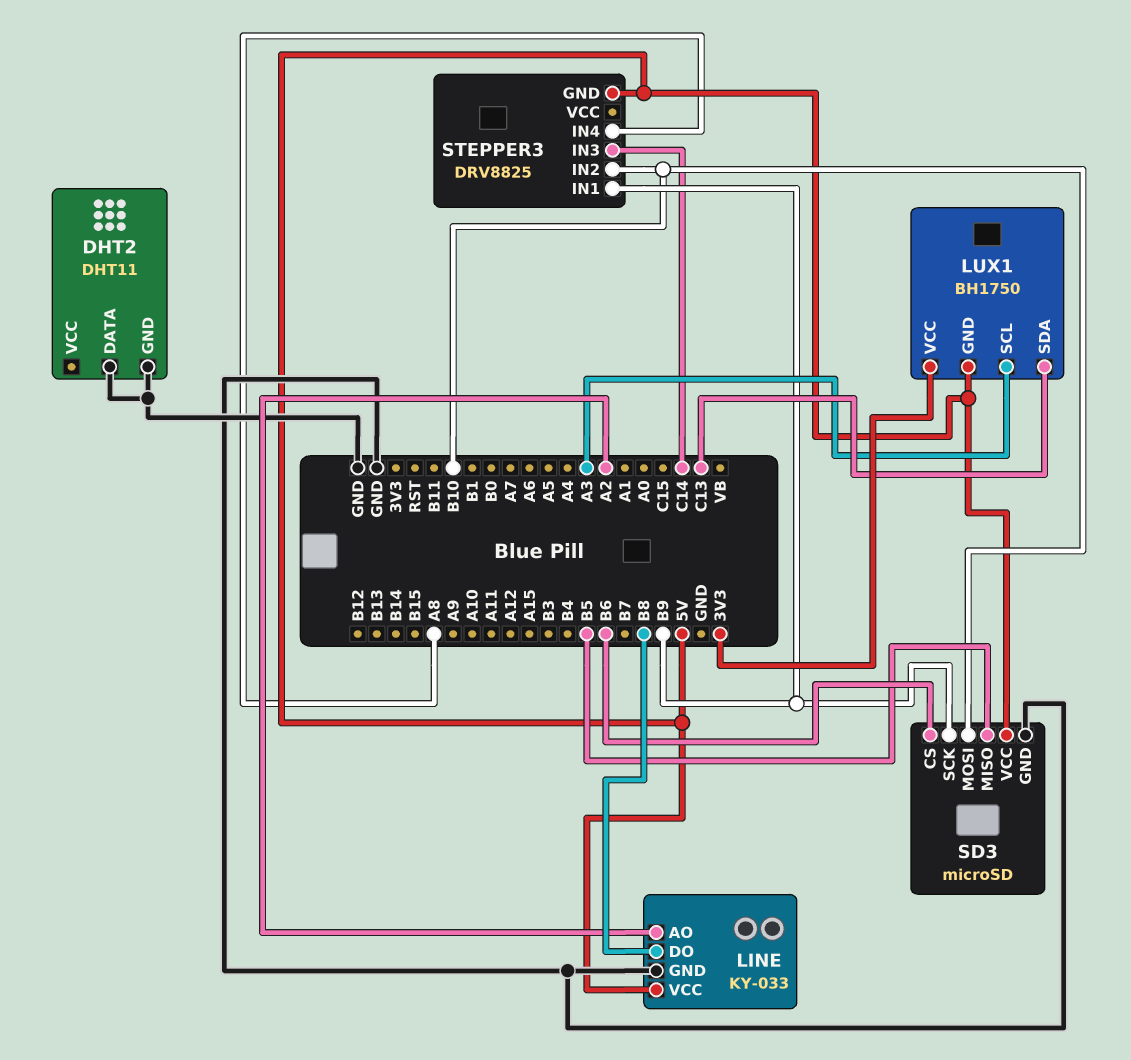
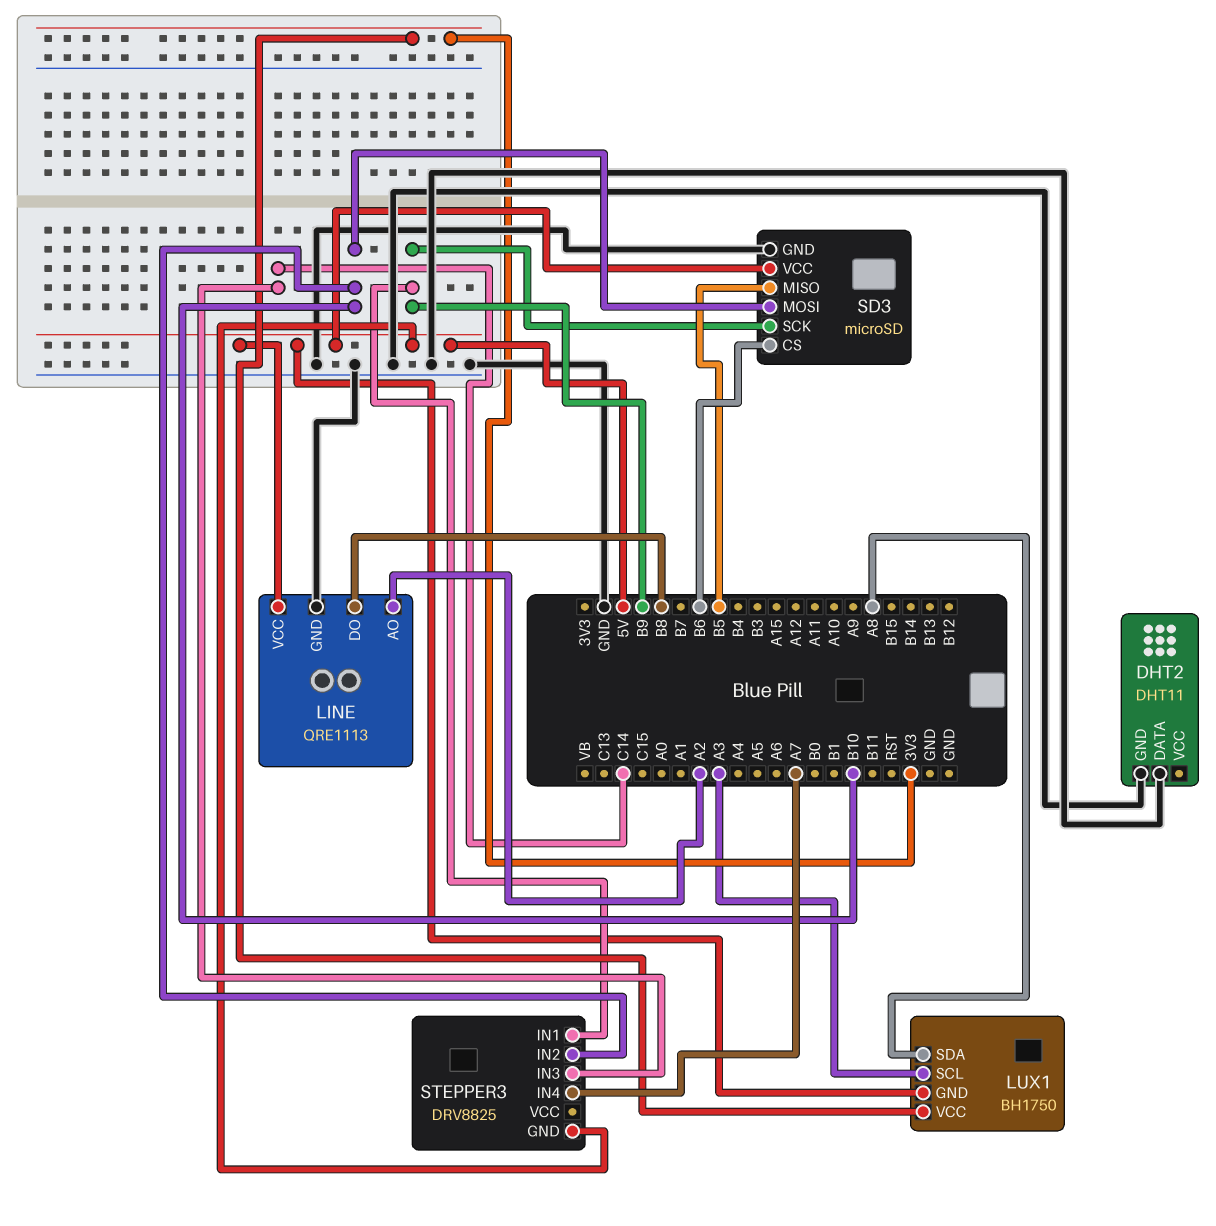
LINE: KY-033 -> QRE1113
LUX1 pin SDA: C13 -> A8
STEPPER3 pin IN4: A8 -> A7

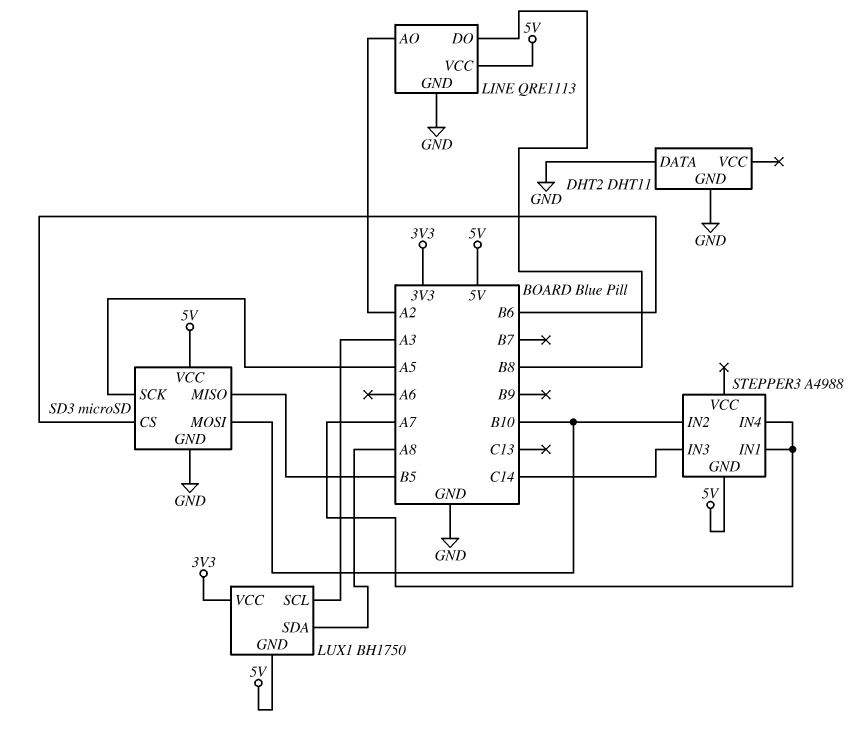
SD3 pin SCK: B9 -> A5
STEPPER3: DRV8825 -> A4988
STEPPER3 pin IN1: B9 -> A7

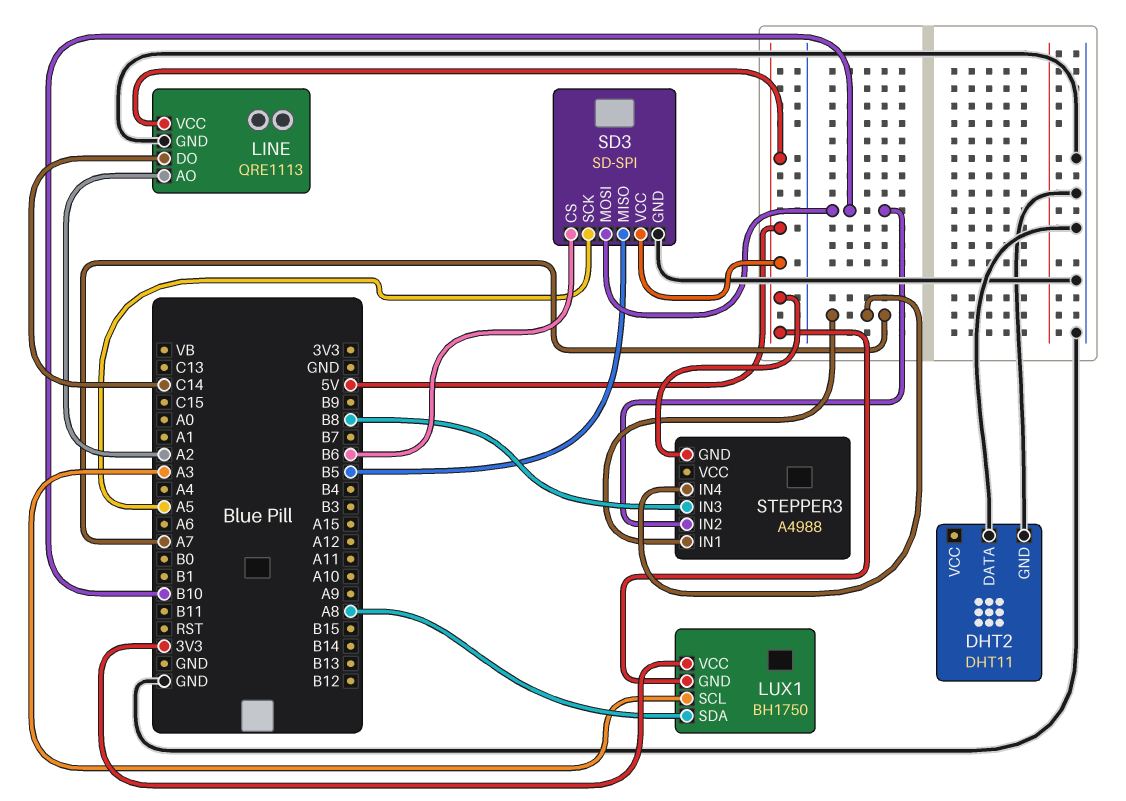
LINE pin DO: B8 -> C14
SD3: microSD -> SD-SPI
STEPPER3 pin IN3: C14 -> B8

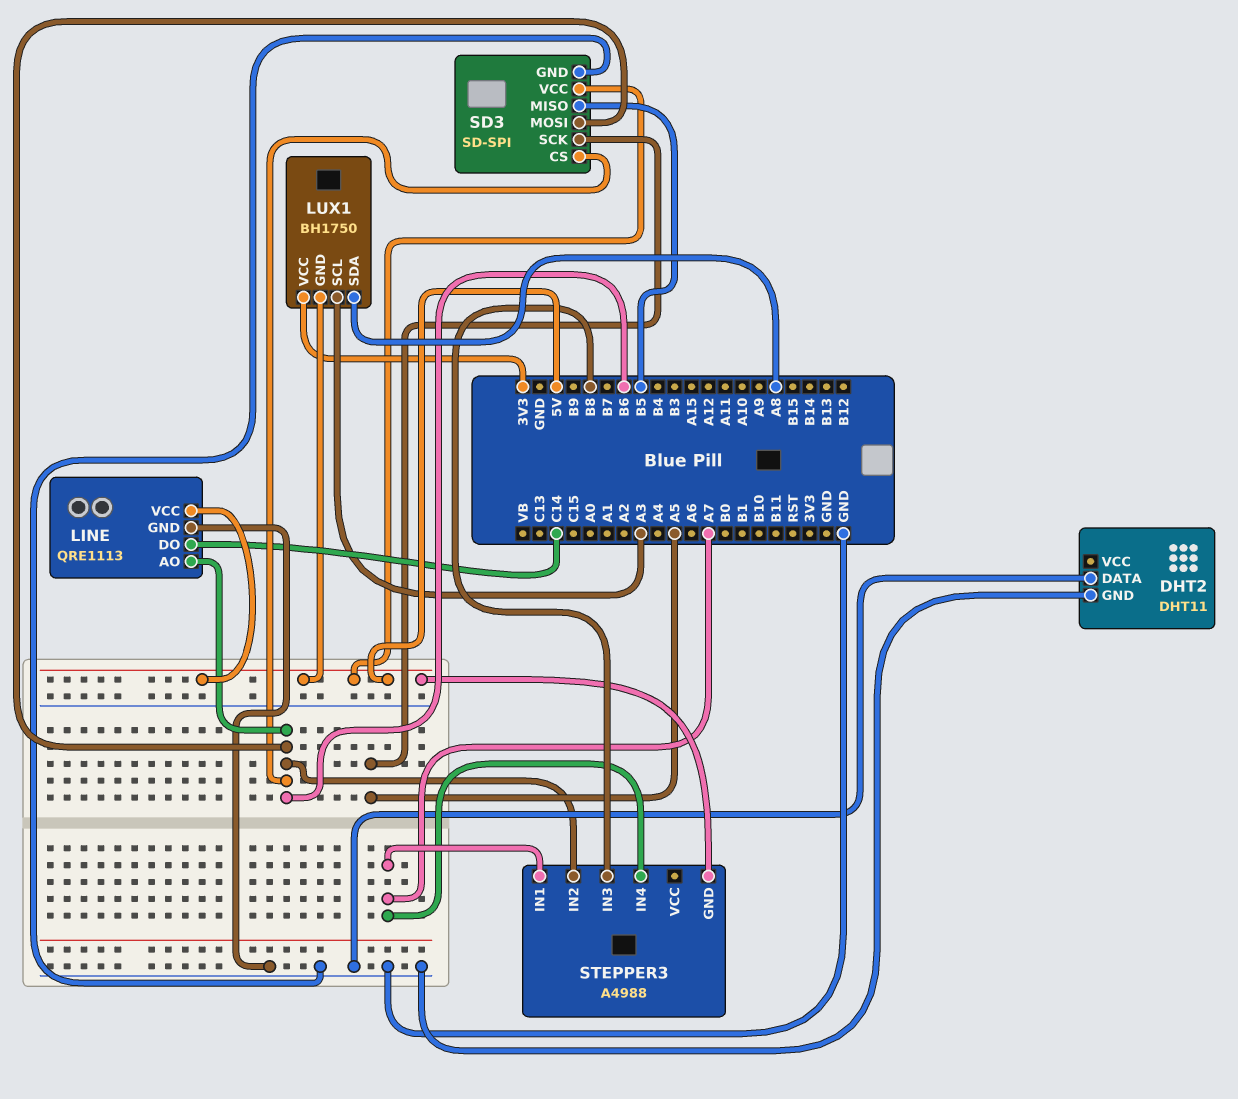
LINE pin AO: A2 -> B6
SD3 pin MOSI: B10 -> B6
STEPPER3 pin IN2: B10 -> B6

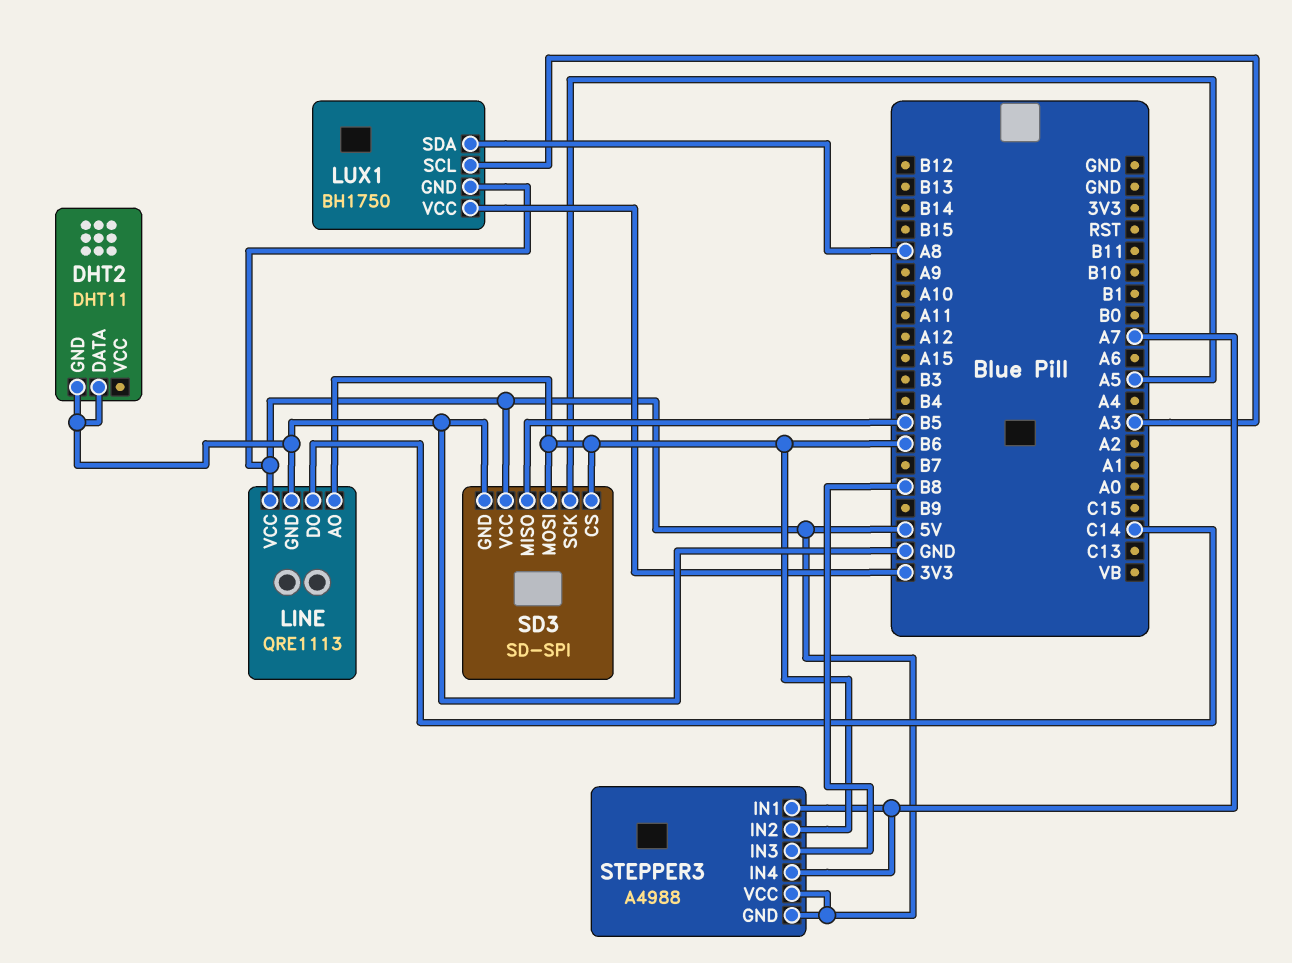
STEPPER3 pin VCC: none -> 5V

